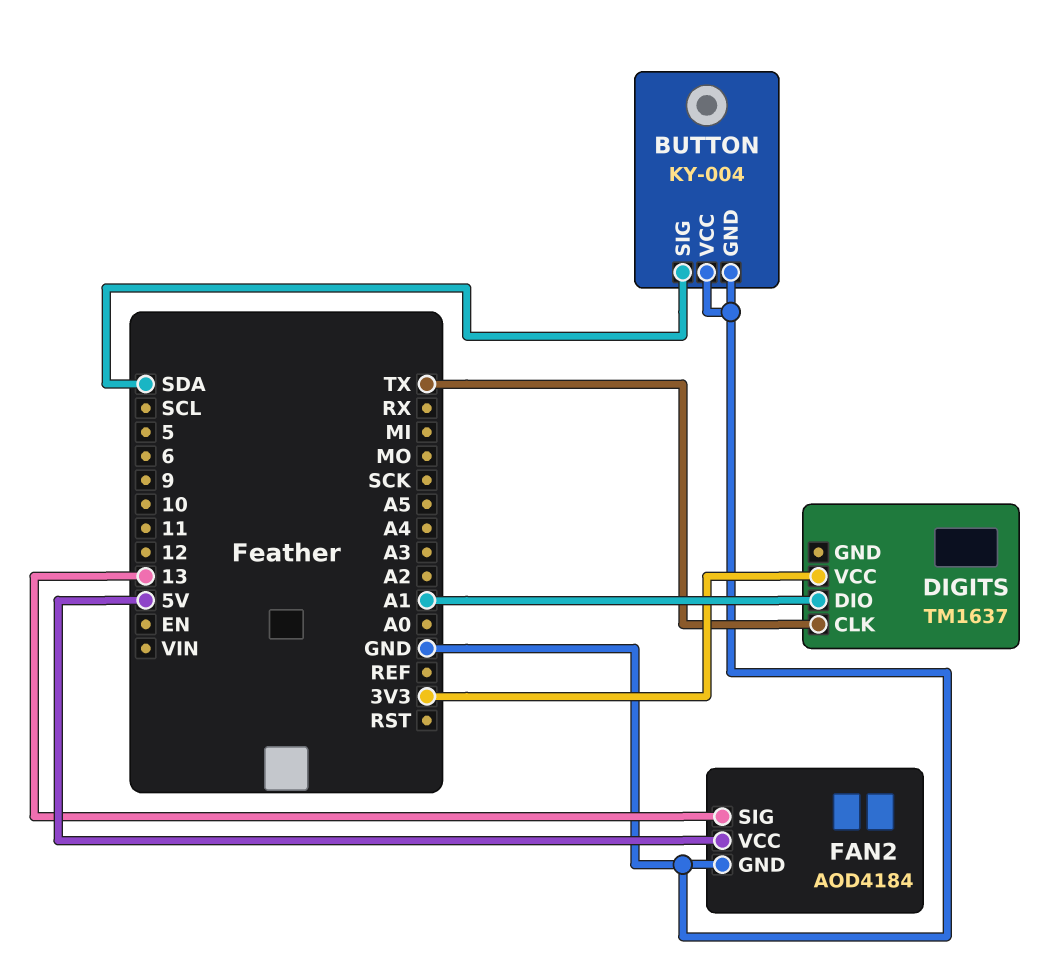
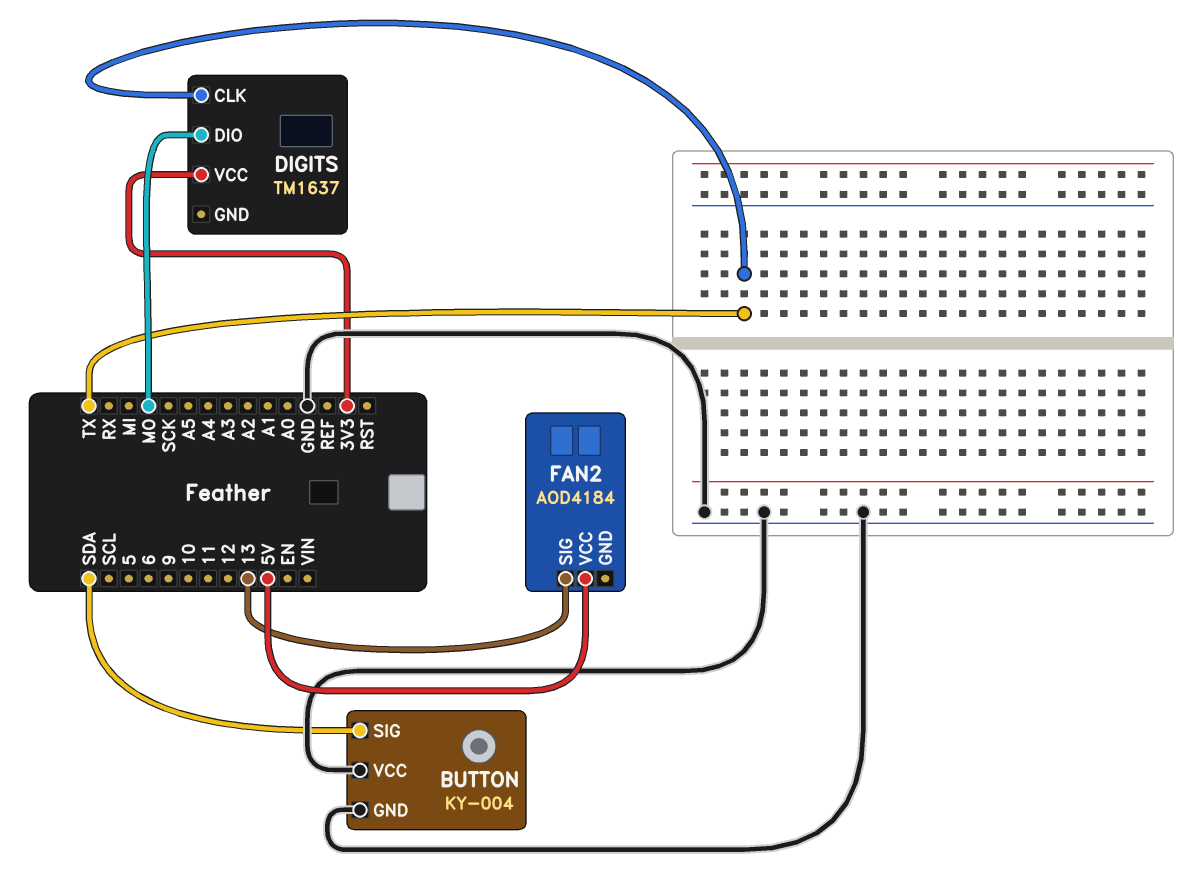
DIGITS pin DIO: A1 -> MO
FAN2 pin GND: GND -> none

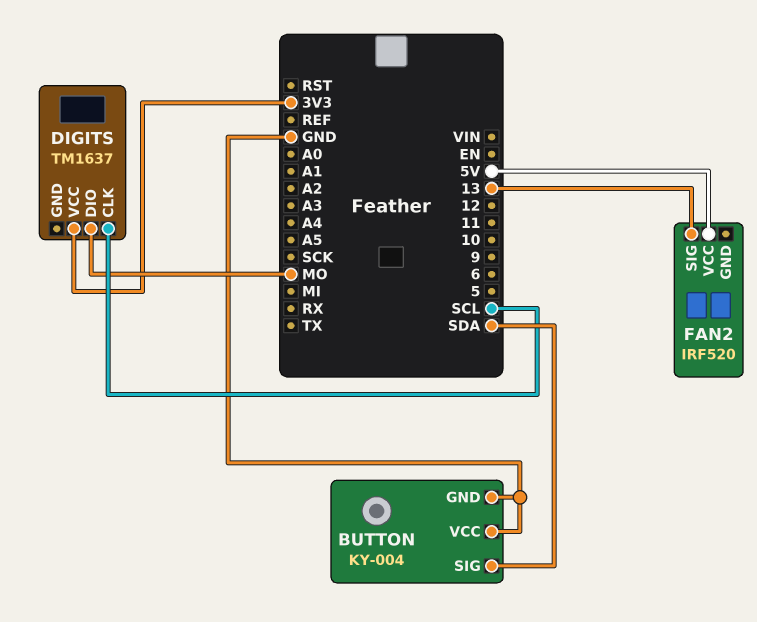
DIGITS pin CLK: TX -> SCL
FAN2: AOD4184 -> IRF520

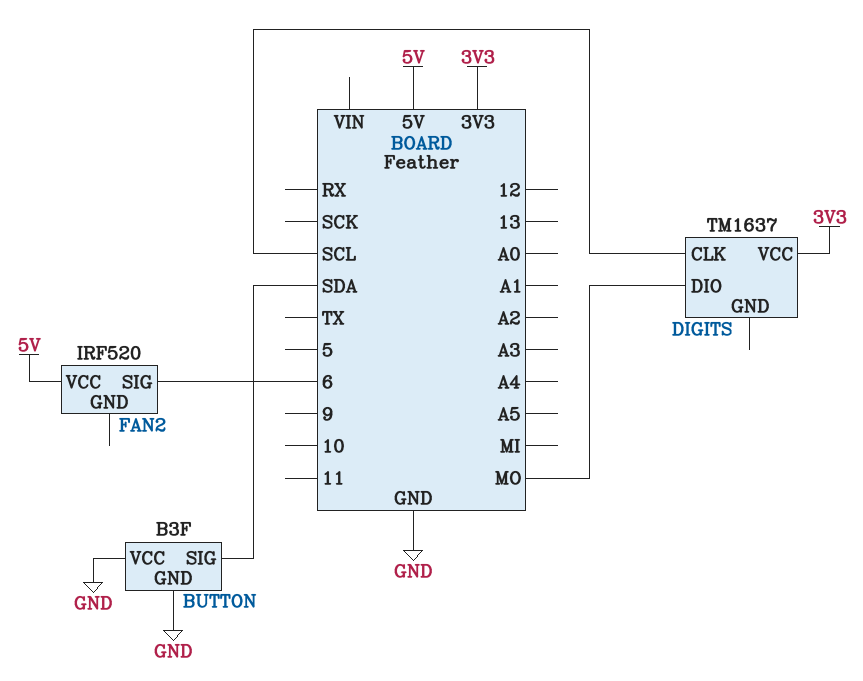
BUTTON: KY-004 -> B3F
FAN2 pin SIG: 13 -> 6

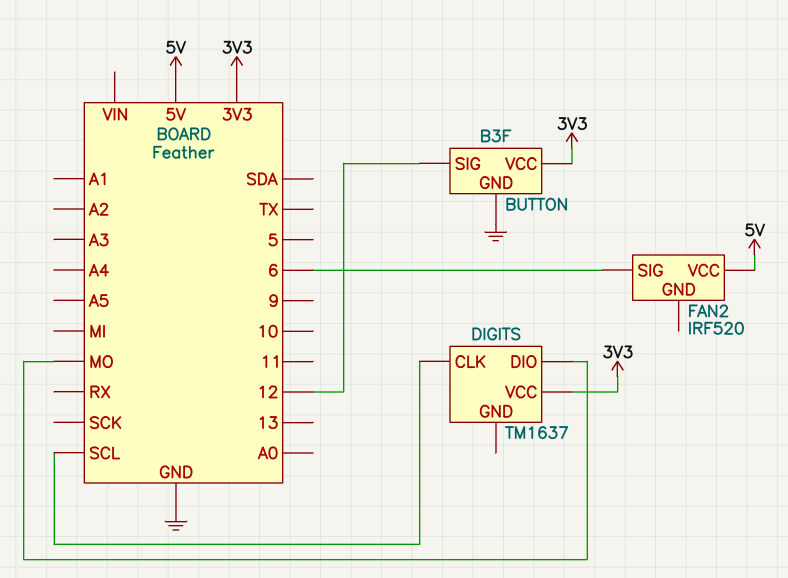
BUTTON pin SIG: SDA -> 12
BUTTON pin VCC: GND -> 3V3

